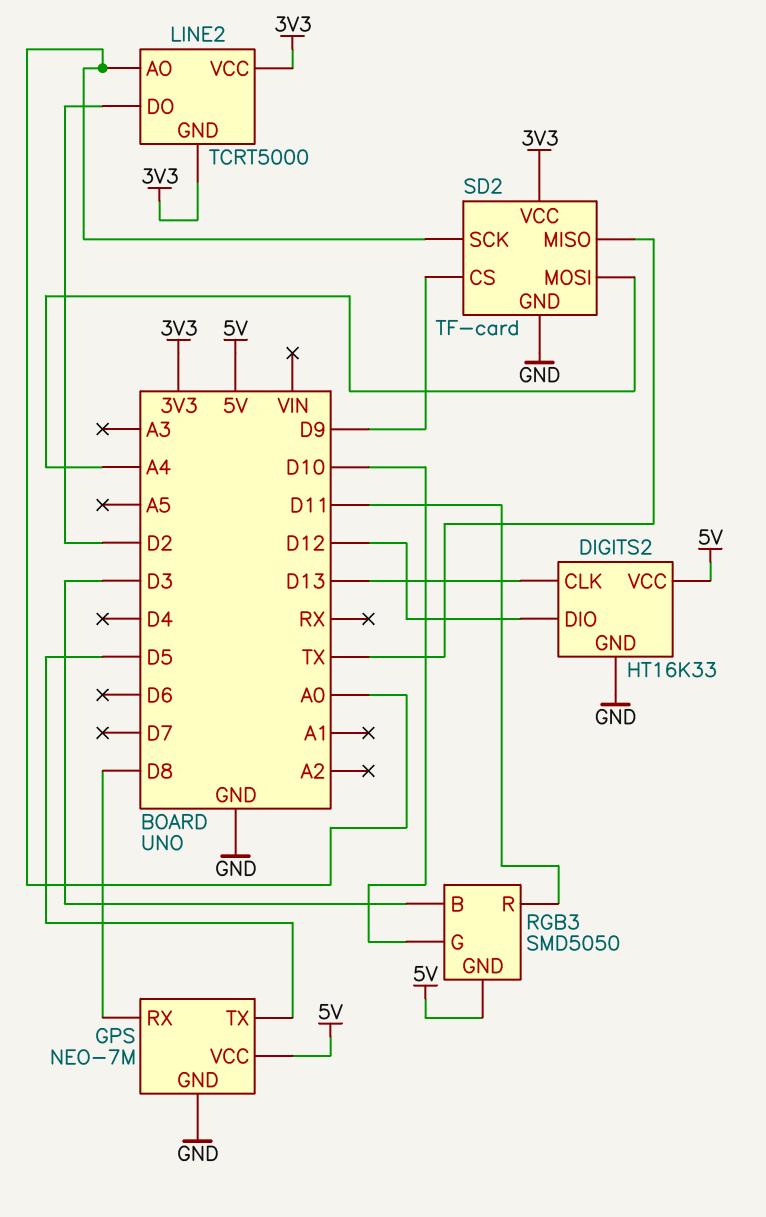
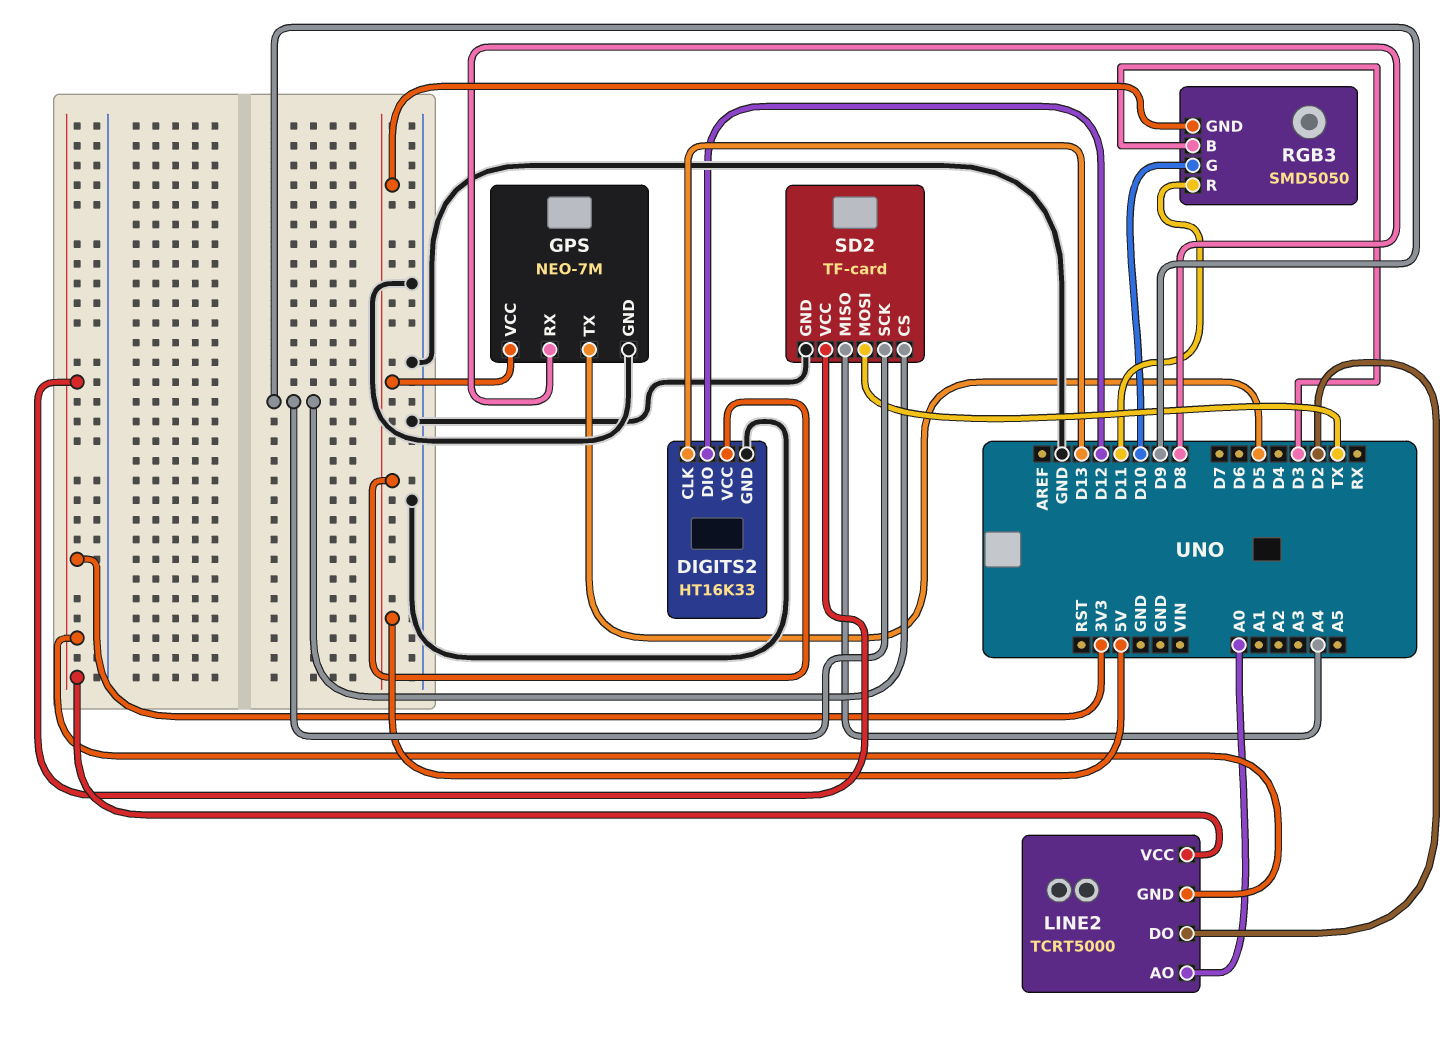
SD2 pin MISO: TX -> A4
SD2 pin MOSI: A4 -> TX
SD2 pin SCK: A0 -> D9

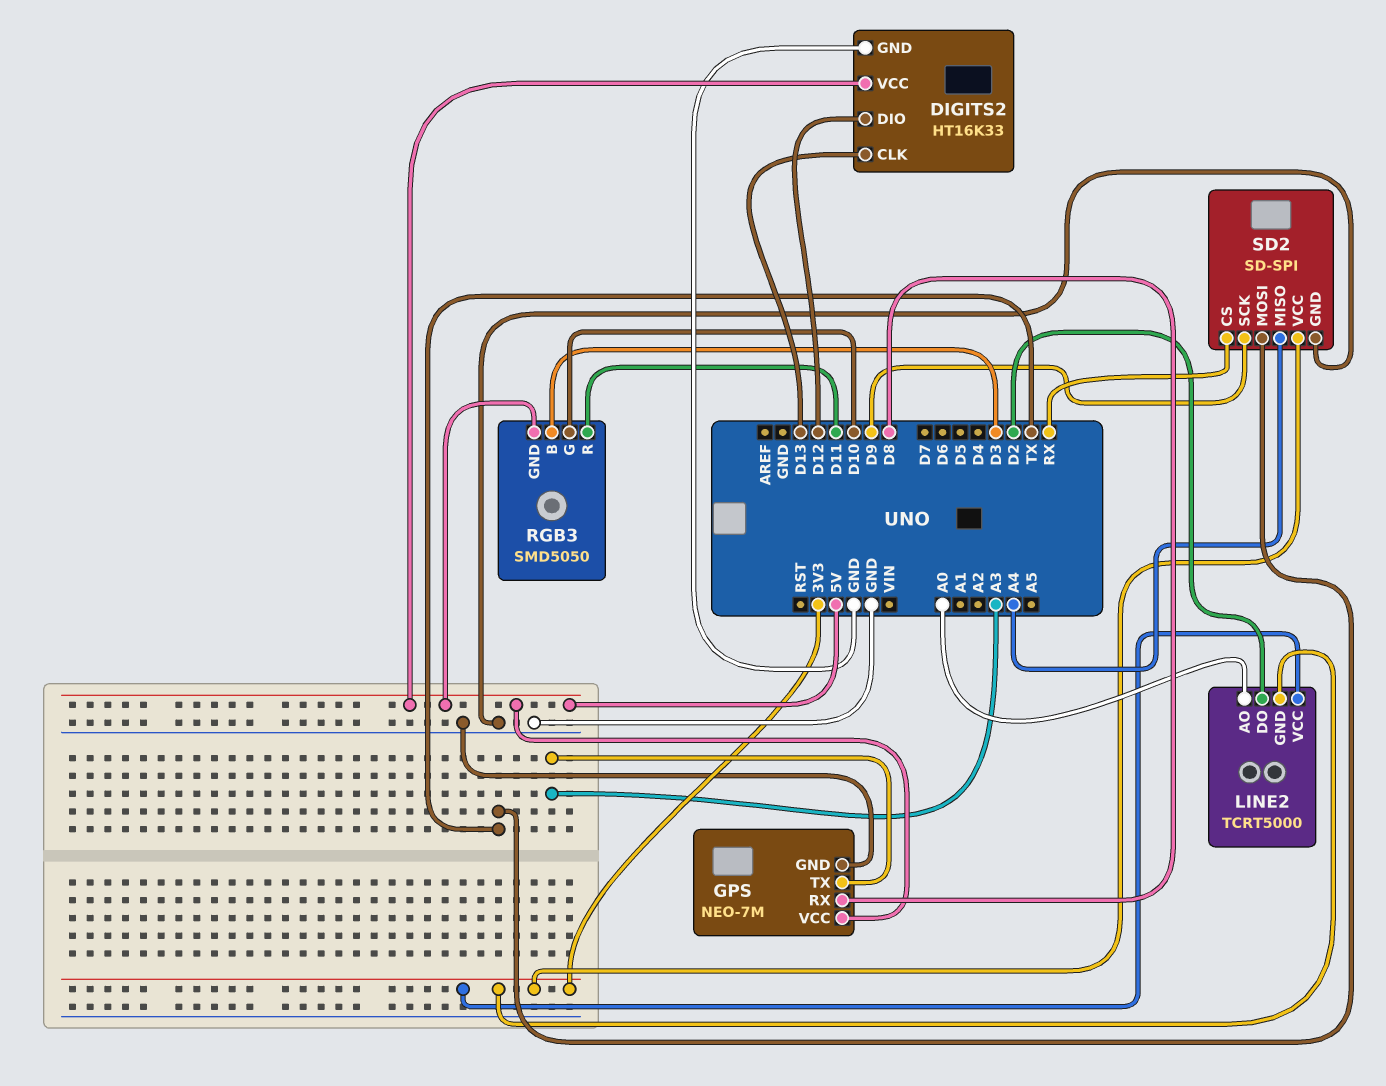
GPS pin TX: D5 -> A3
SD2: TF-card -> SD-SPI
SD2 pin CS: D9 -> RX

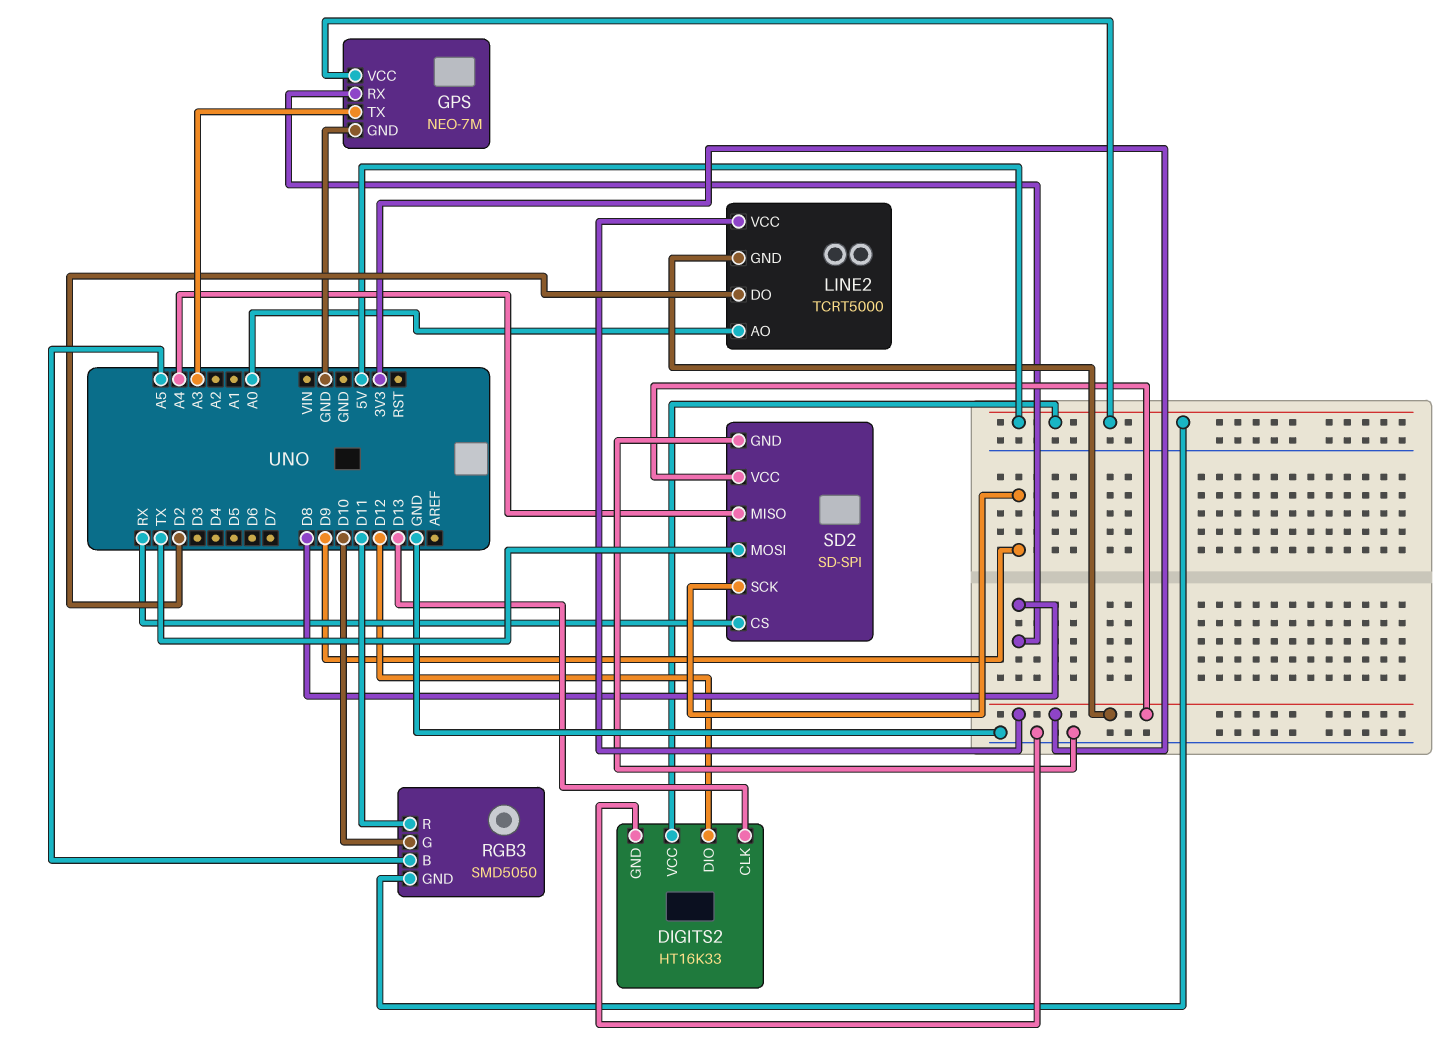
RGB3 pin B: D3 -> A5

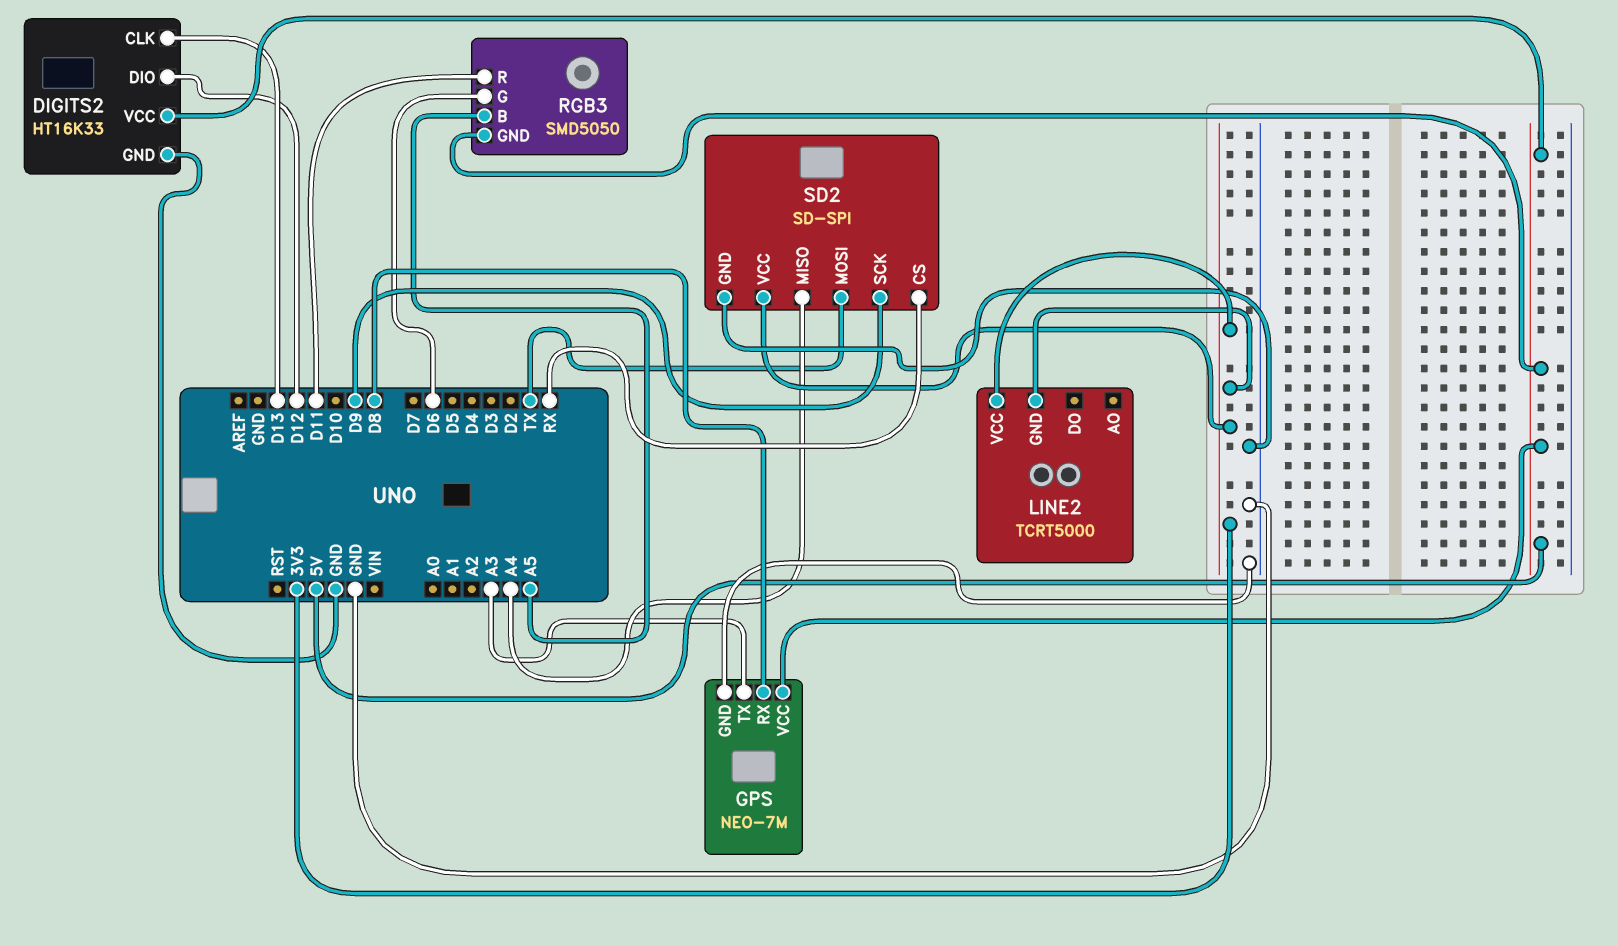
LINE2 pin AO: A0 -> none
LINE2 pin DO: D2 -> none
RGB3 pin G: D10 -> D6

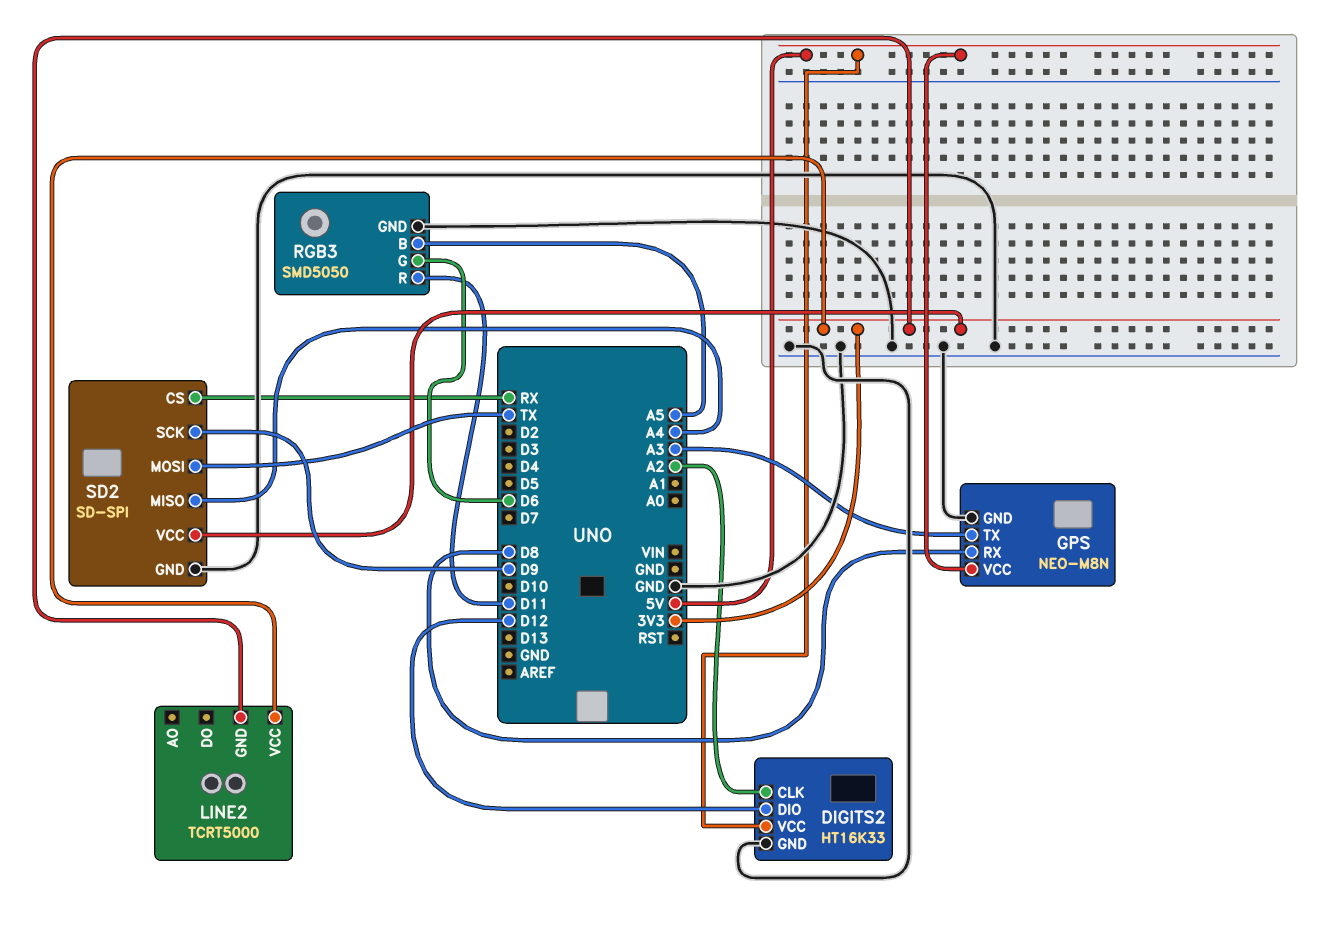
DIGITS2 pin CLK: D13 -> A2
GPS: NEO-7M -> NEO-M8N
RGB3 pin GND: 5V -> GND

